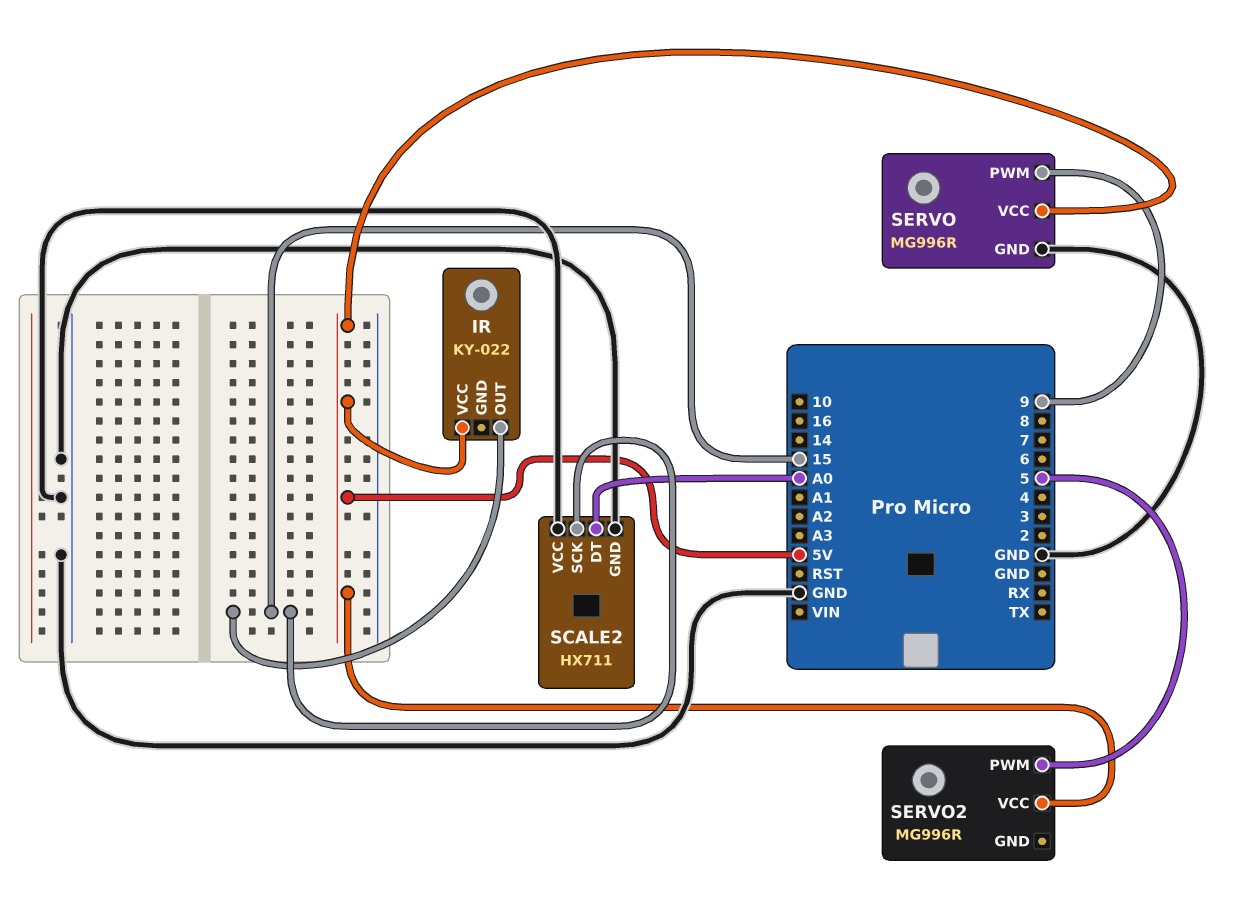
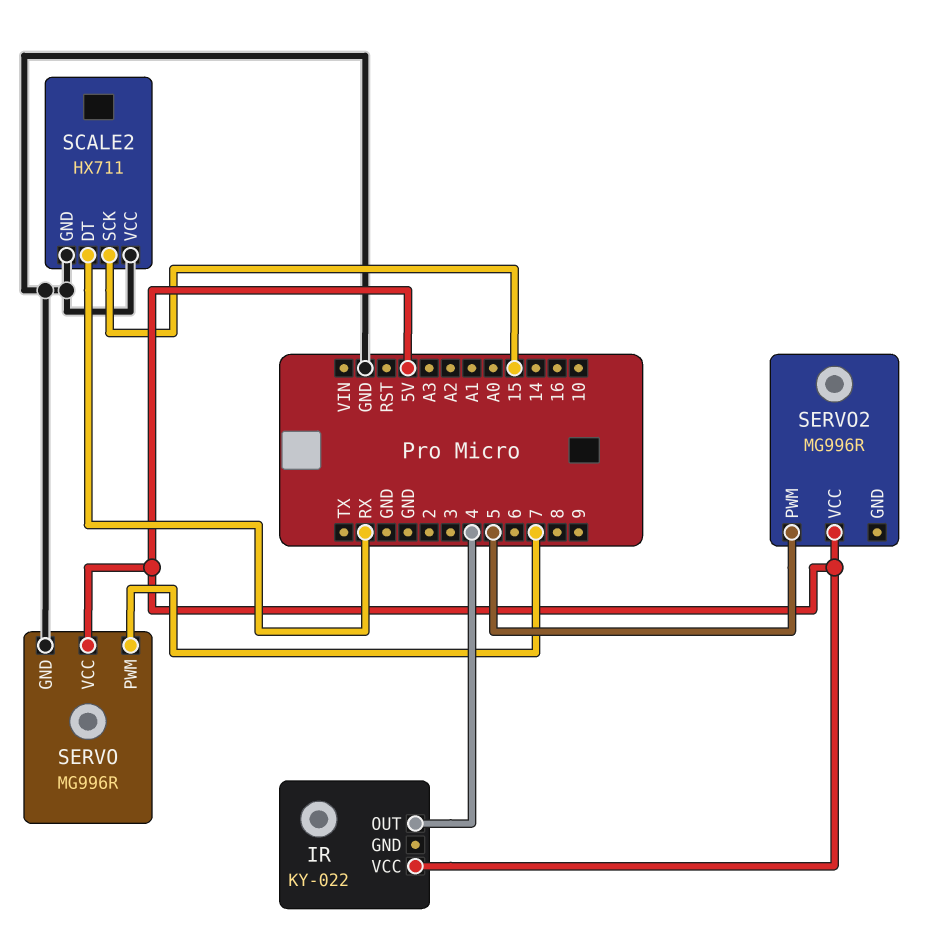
IR pin OUT: 15 -> 4
SCALE2 pin DT: A0 -> RX
SERVO pin PWM: 9 -> 7

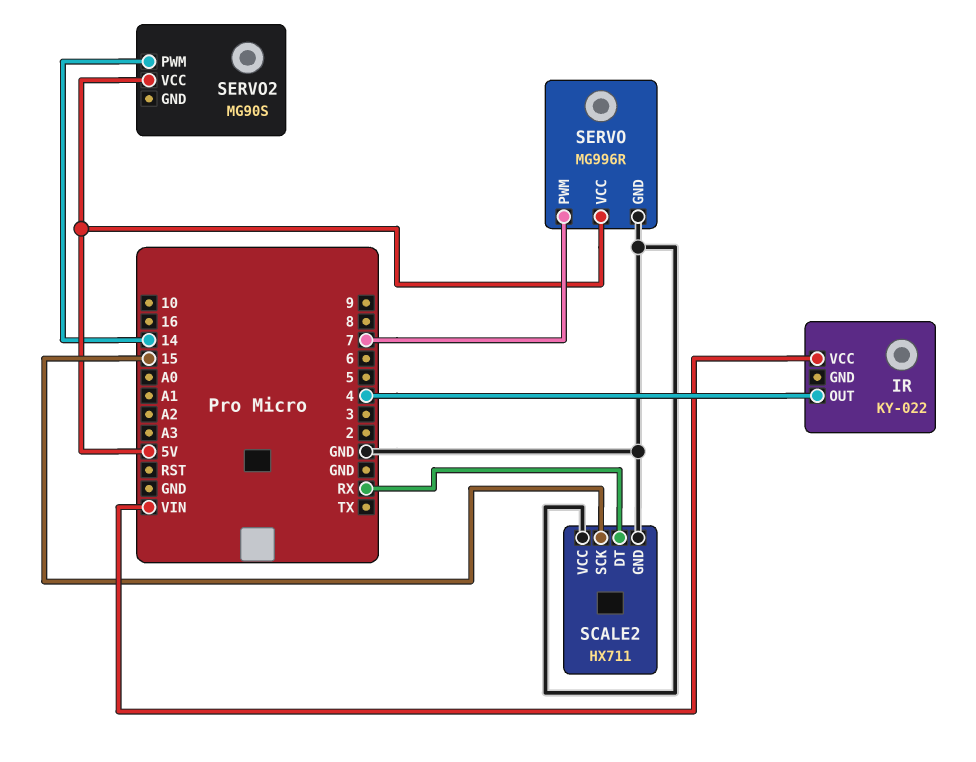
IR pin VCC: 5V -> VIN
SERVO2: MG996R -> MG90S
SERVO2 pin PWM: 5 -> 14

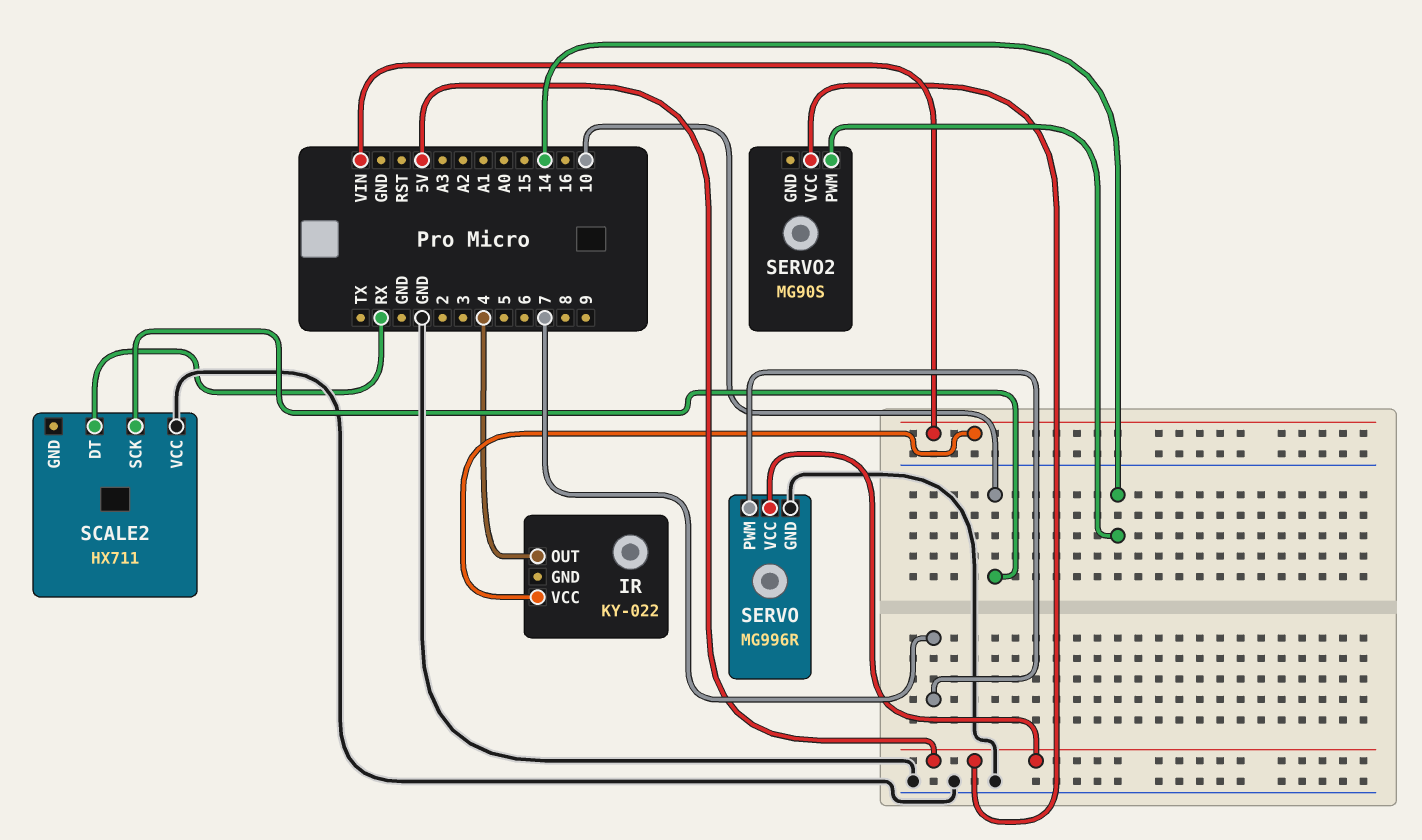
SCALE2 pin GND: GND -> none
SCALE2 pin SCK: 15 -> 10

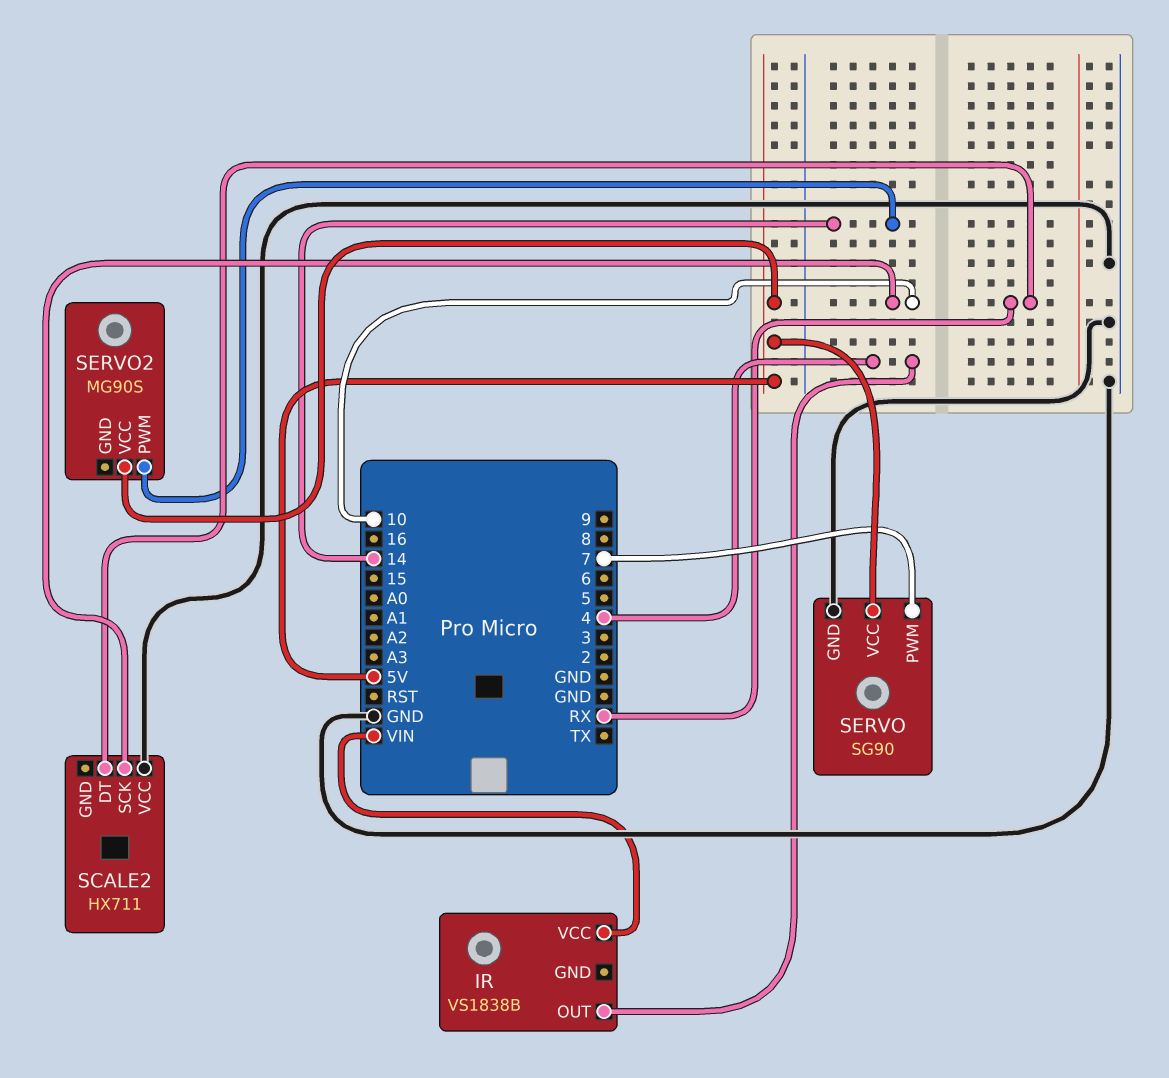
IR: KY-022 -> VS1838B
SERVO: MG996R -> SG90

